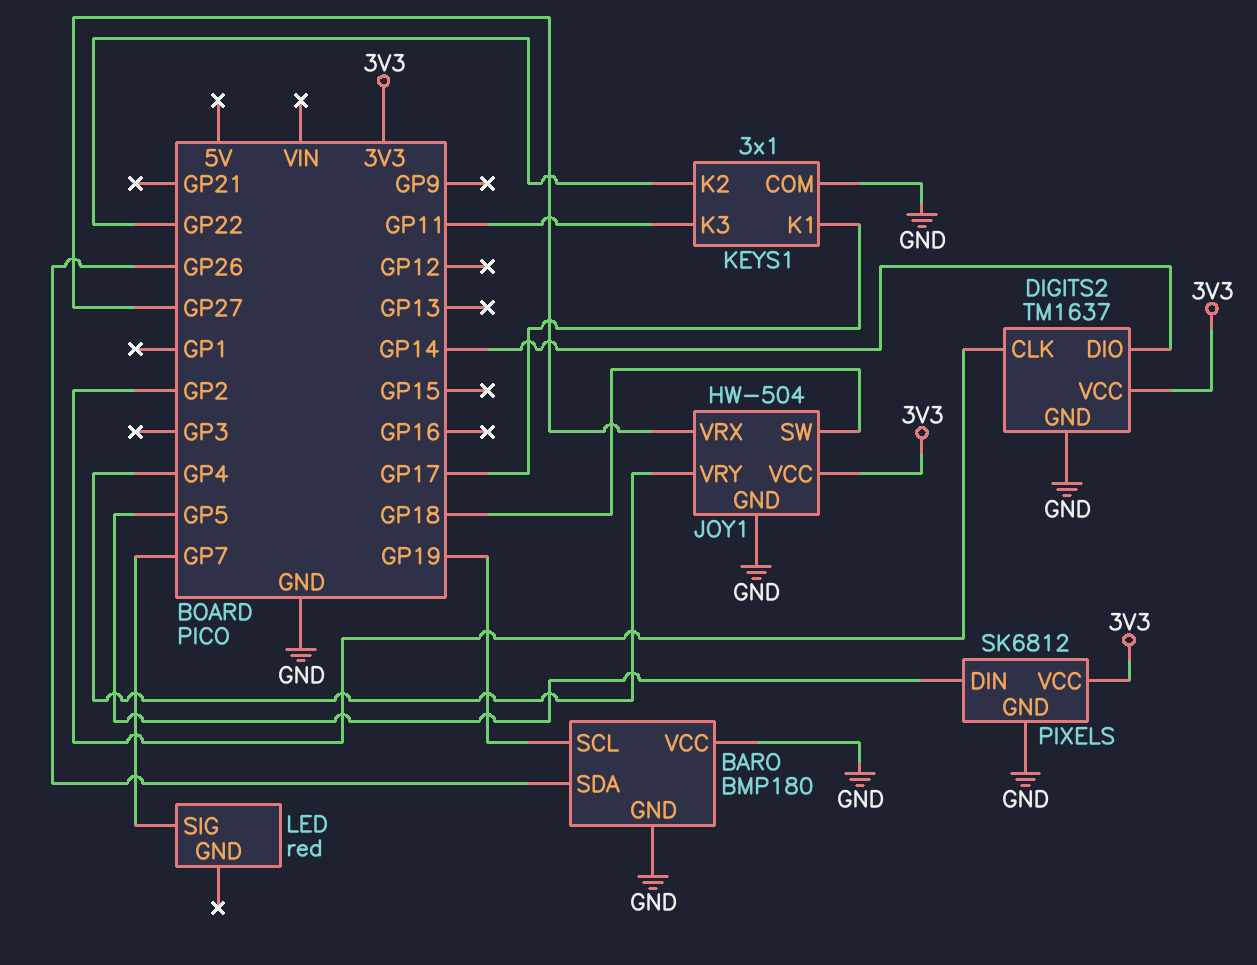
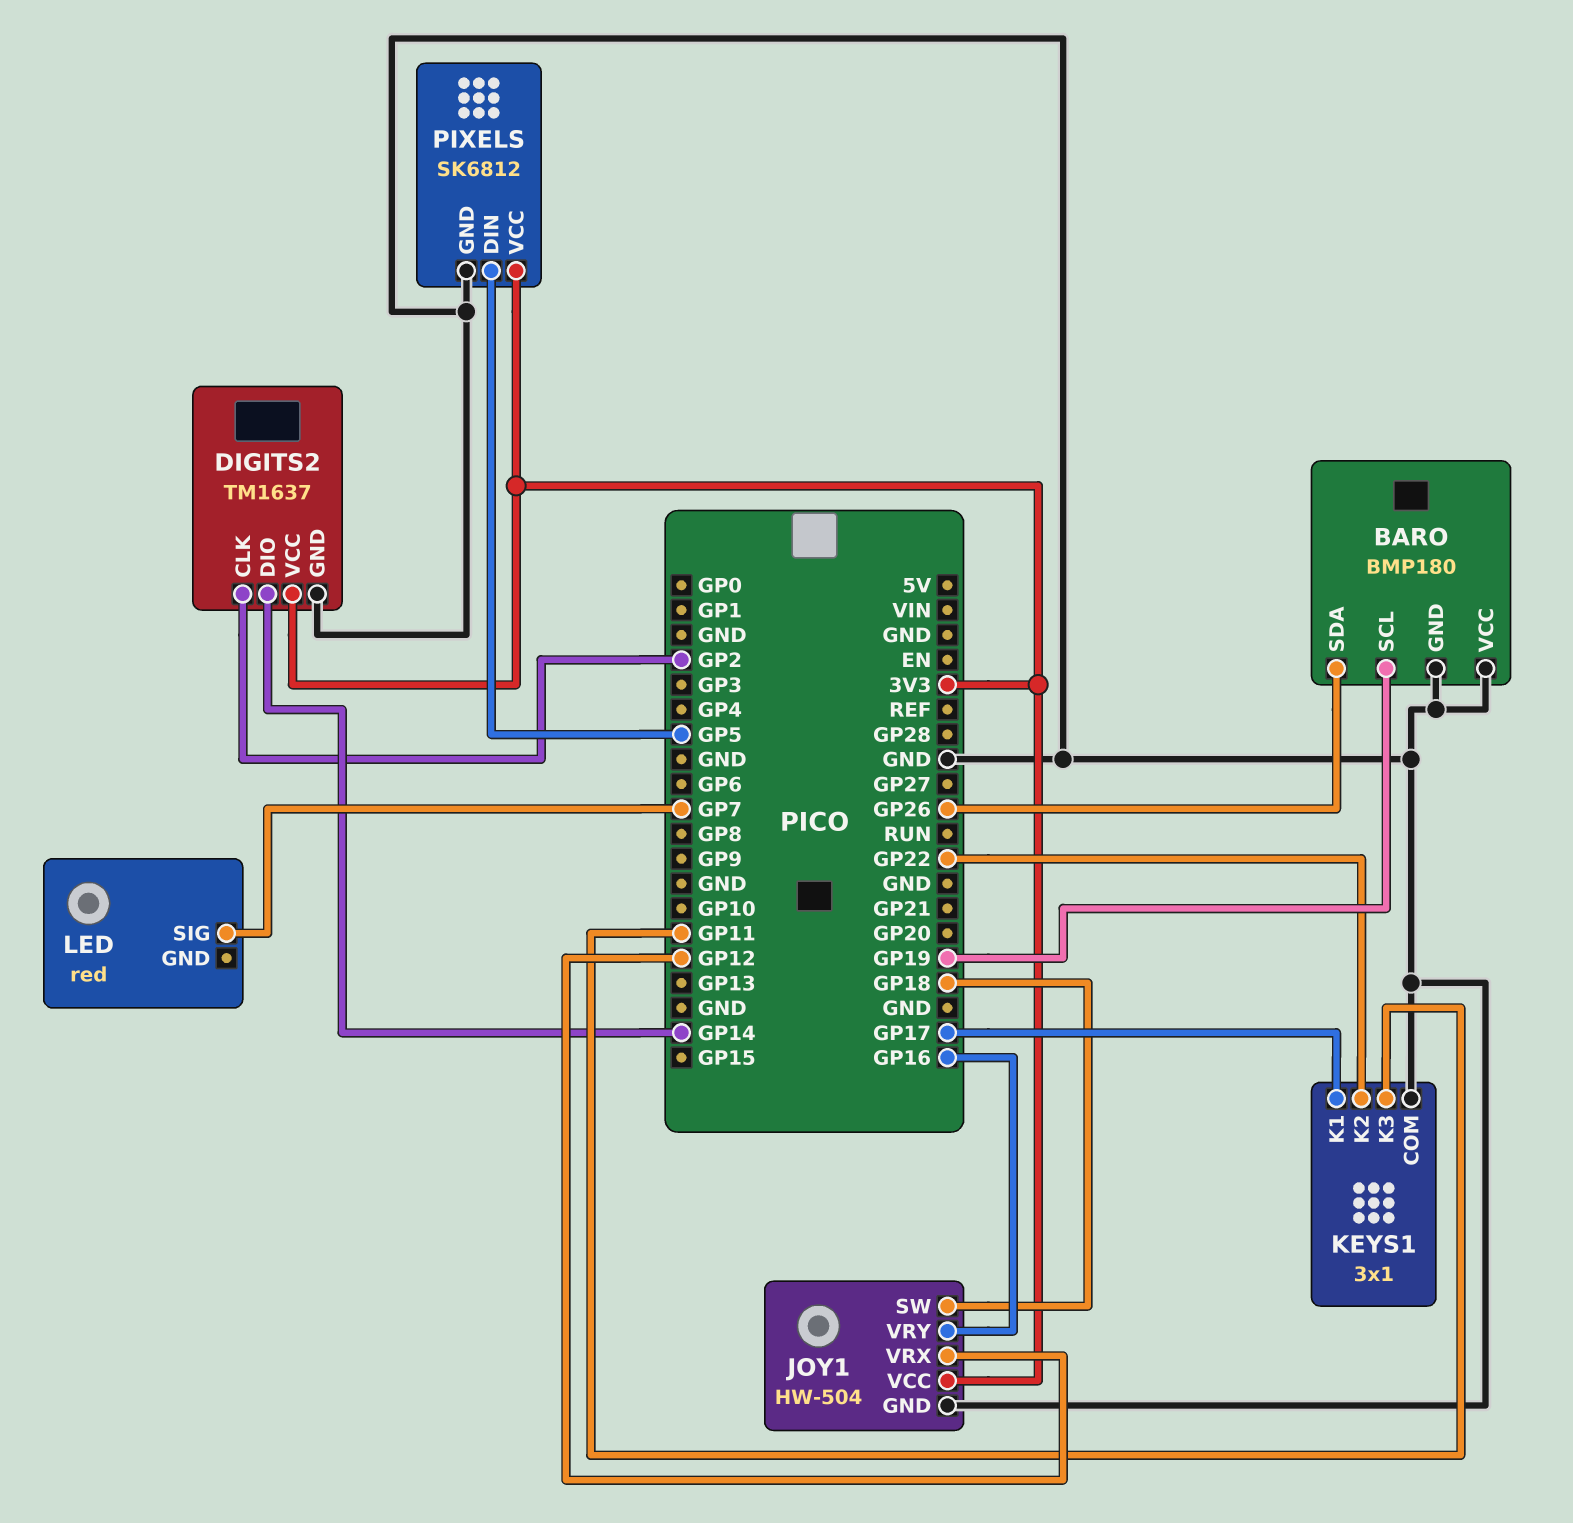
JOY1 pin VRX: GP27 -> GP12
JOY1 pin VRY: GP4 -> GP16

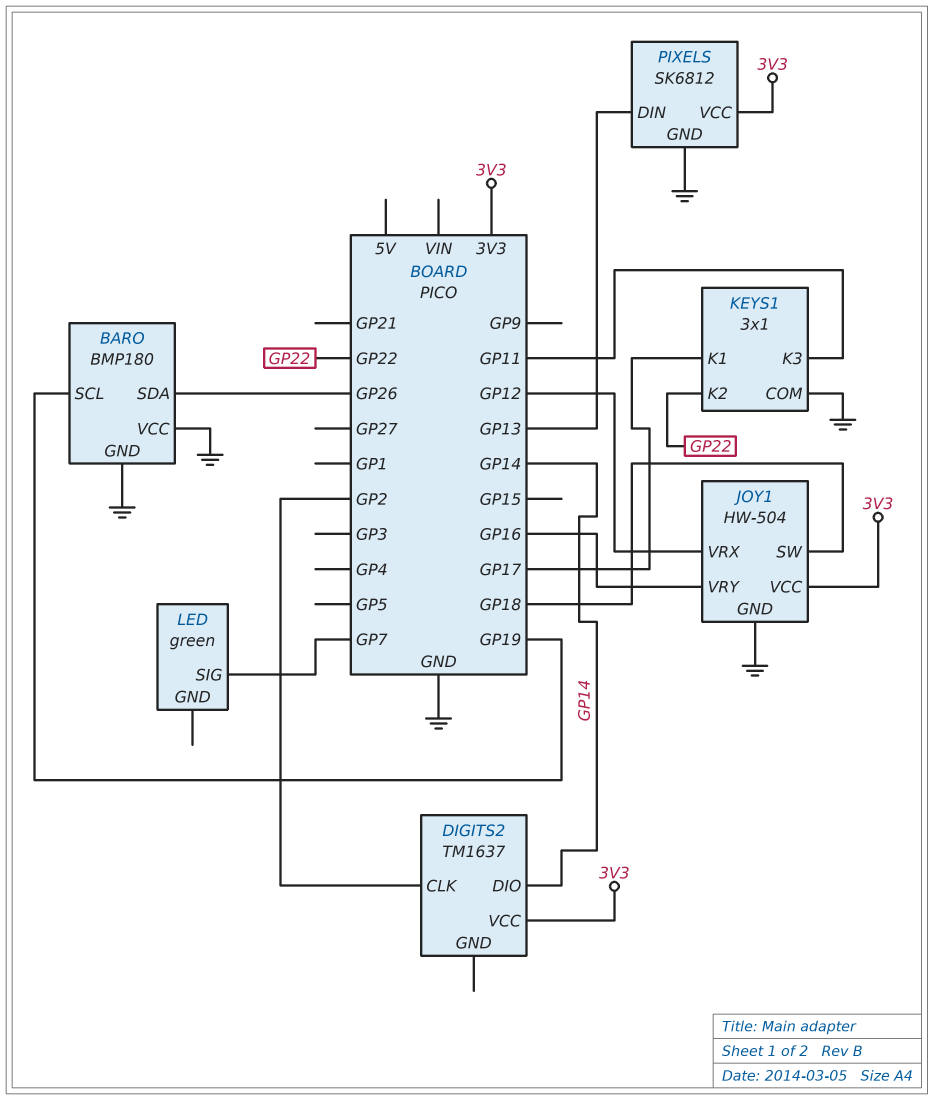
DIGITS2 pin GND: GND -> none
LED: red -> green
PIXELS pin DIN: GP5 -> GP13

